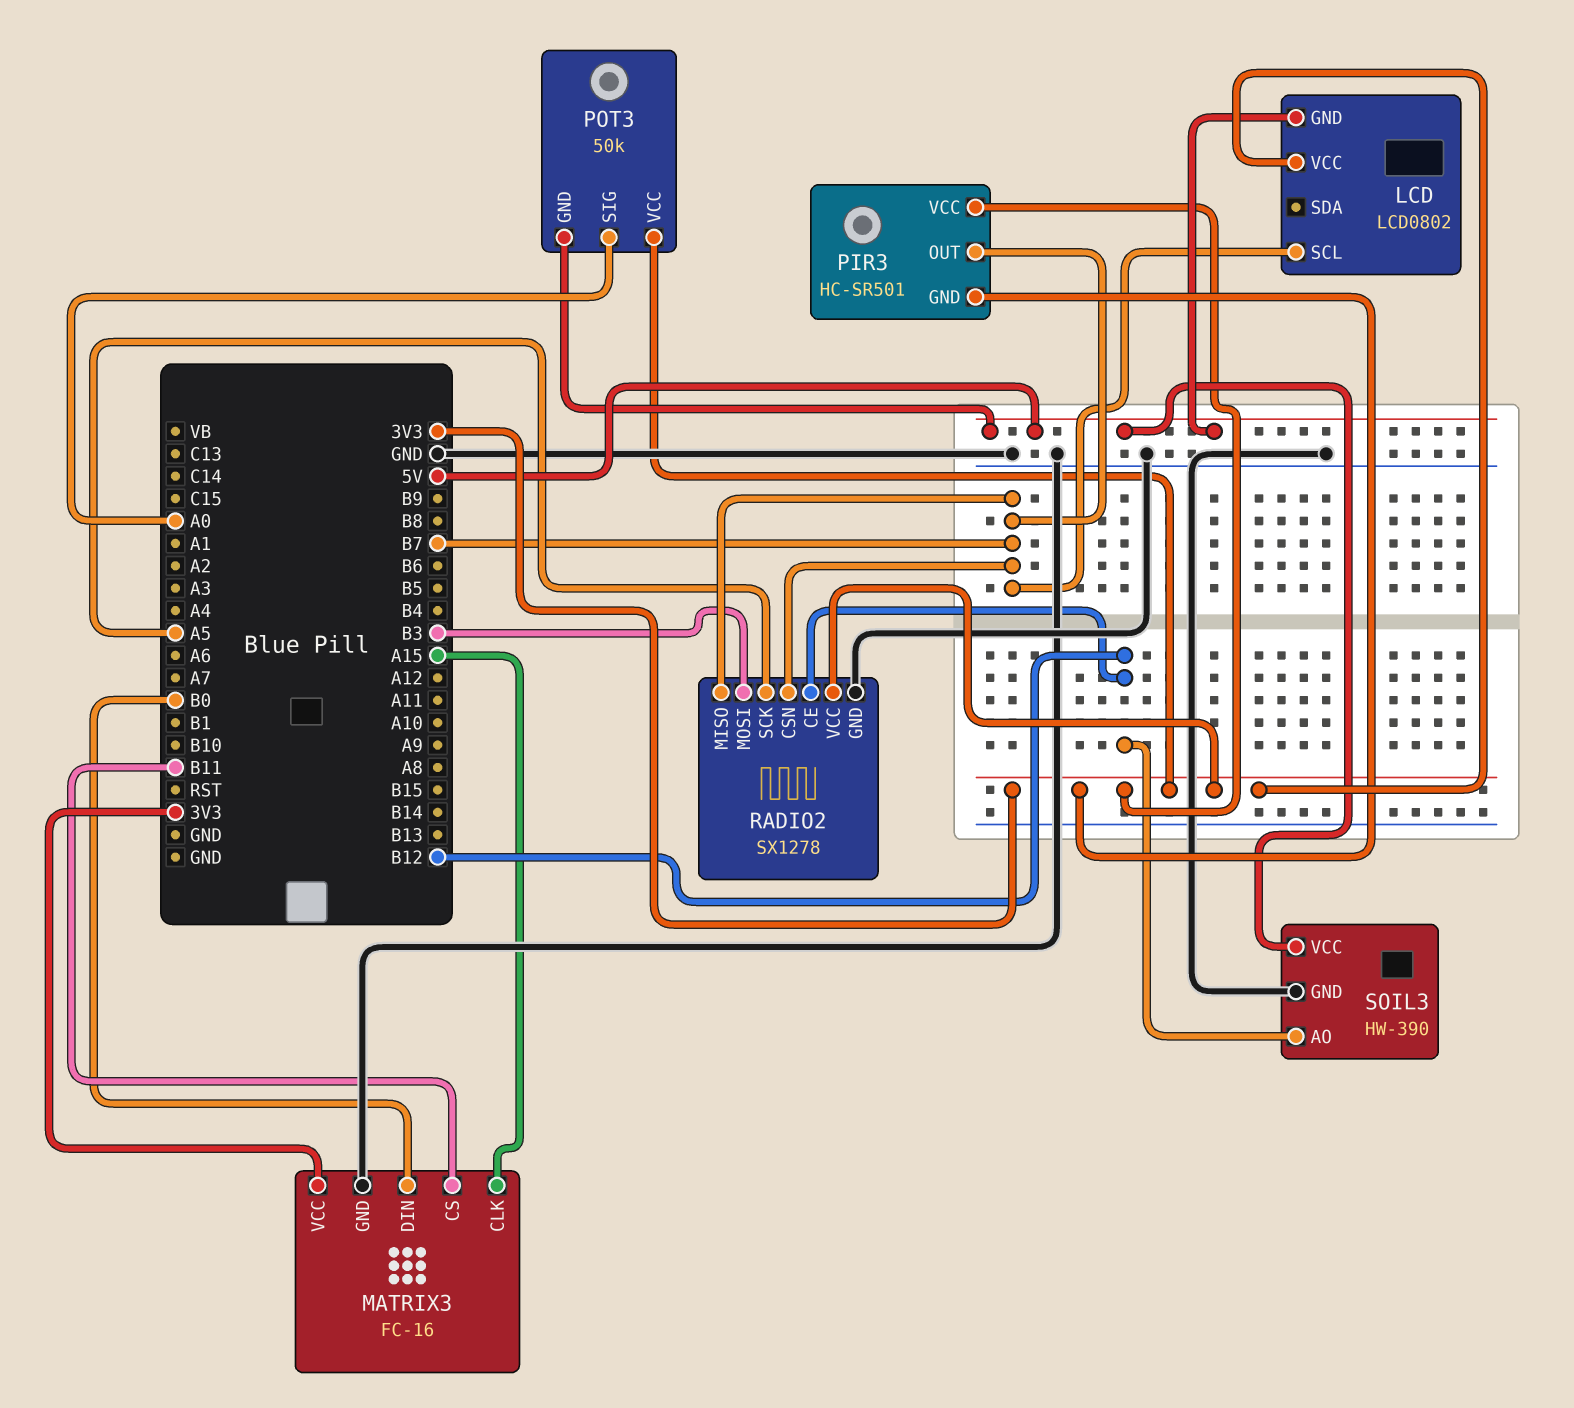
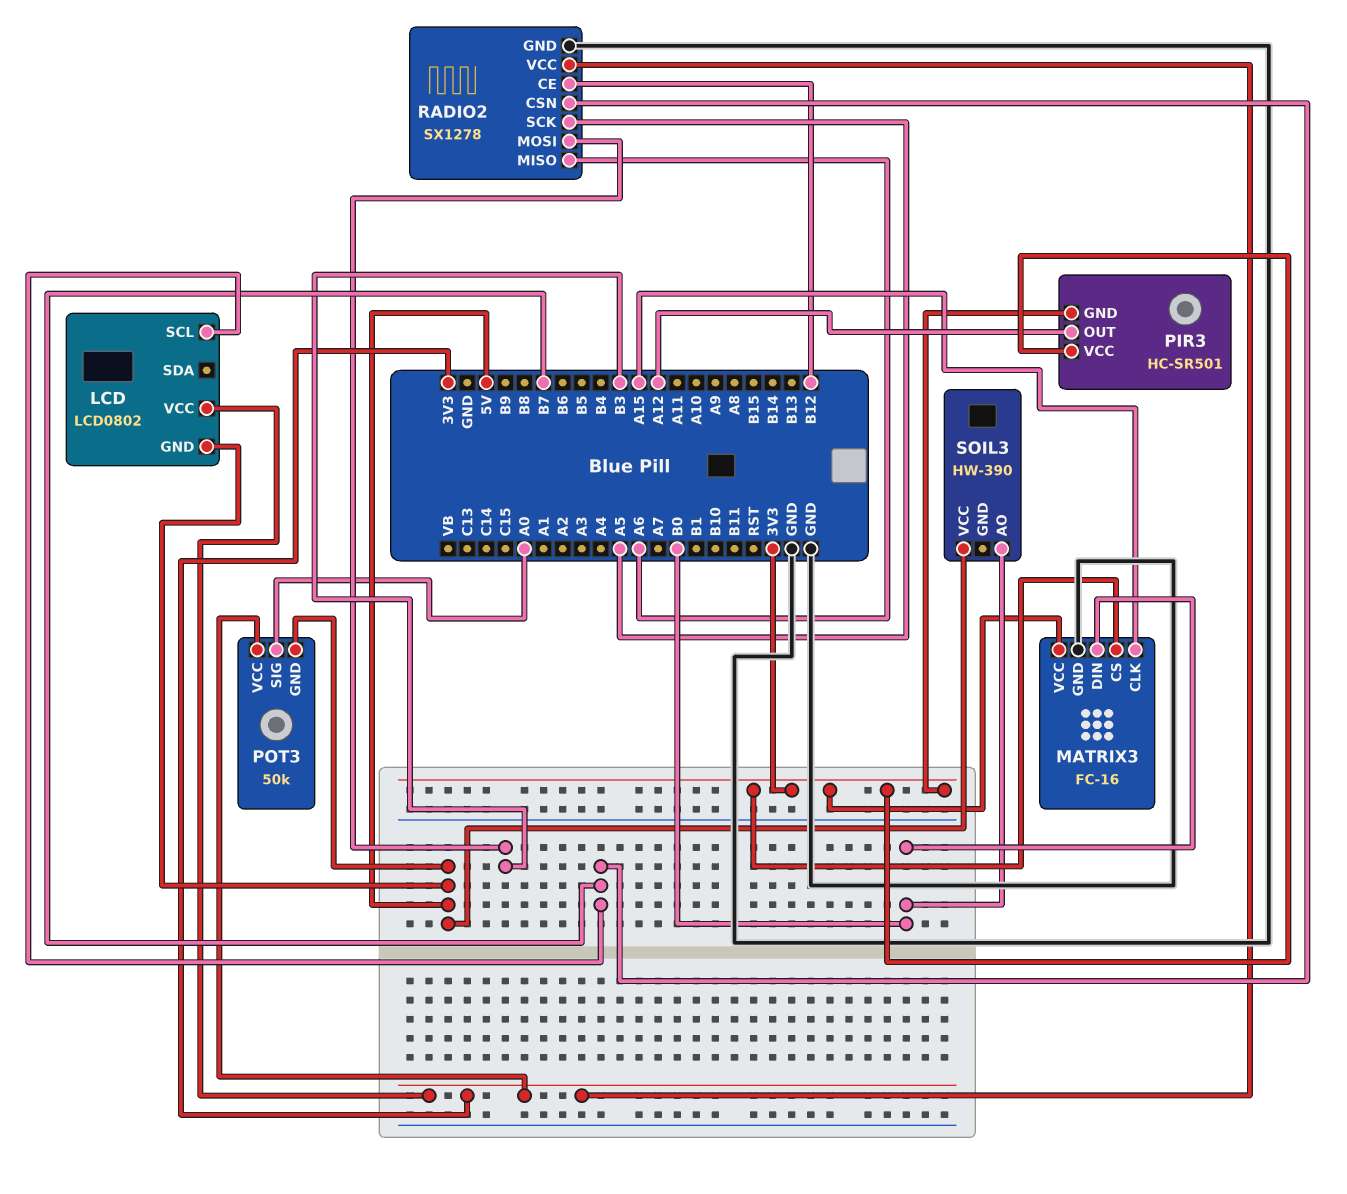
MATRIX3 pin CS: B11 -> 3V3
PIR3 pin OUT: B7 -> A12
RADIO2 pin MISO: B7 -> A6
SOIL3 pin AO: B12 -> B0
SOIL3 pin GND: GND -> none

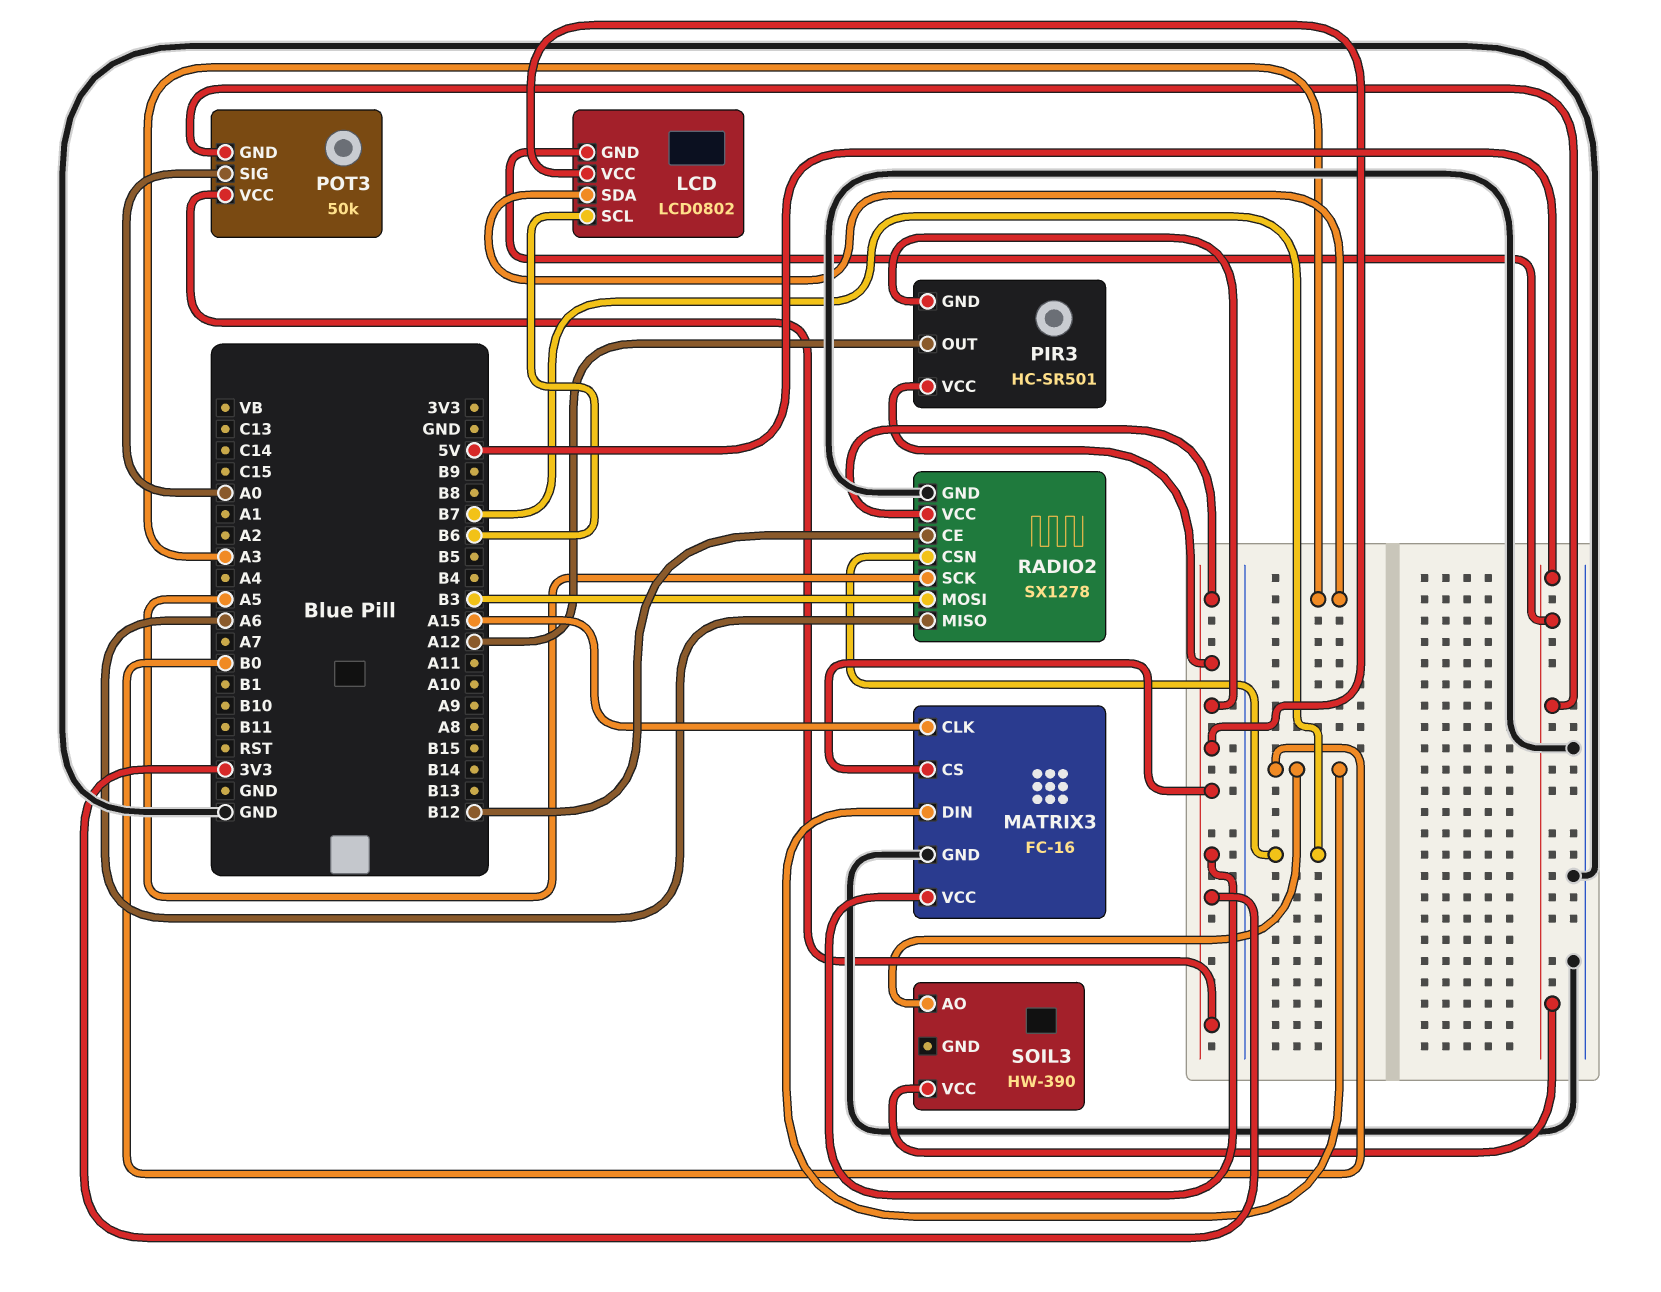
LCD pin SCL: B7 -> B6
LCD pin SDA: none -> A3

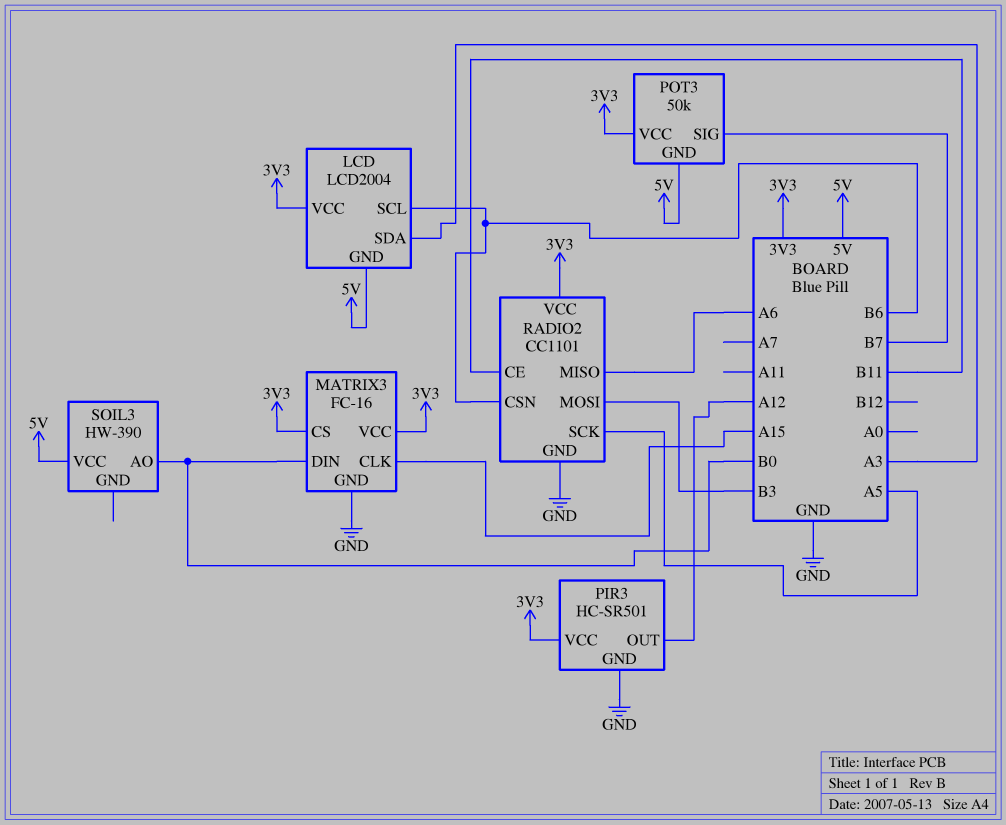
LCD: LCD0802 -> LCD2004
PIR3 pin GND: 3V3 -> GND
POT3 pin SIG: A0 -> B7
RADIO2: SX1278 -> CC1101
RADIO2 pin CE: B12 -> B11
RADIO2 pin CSN: B7 -> B6

